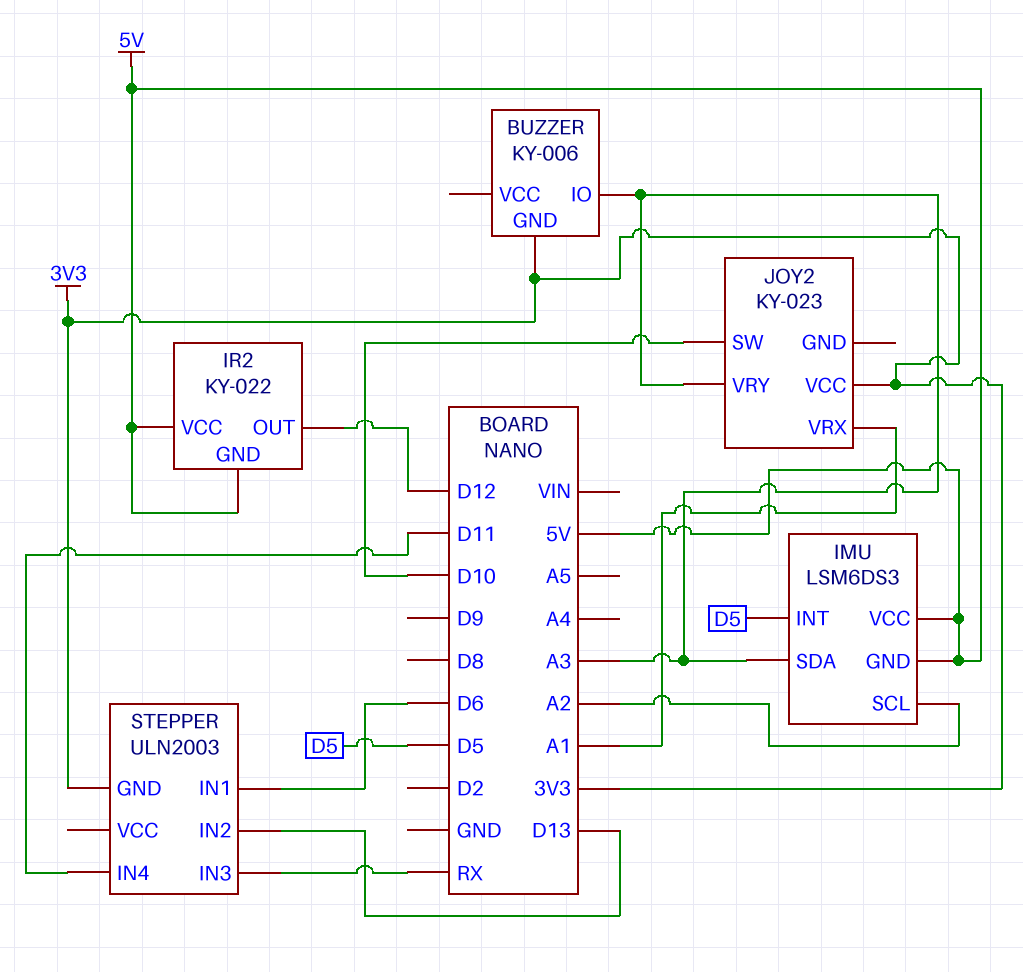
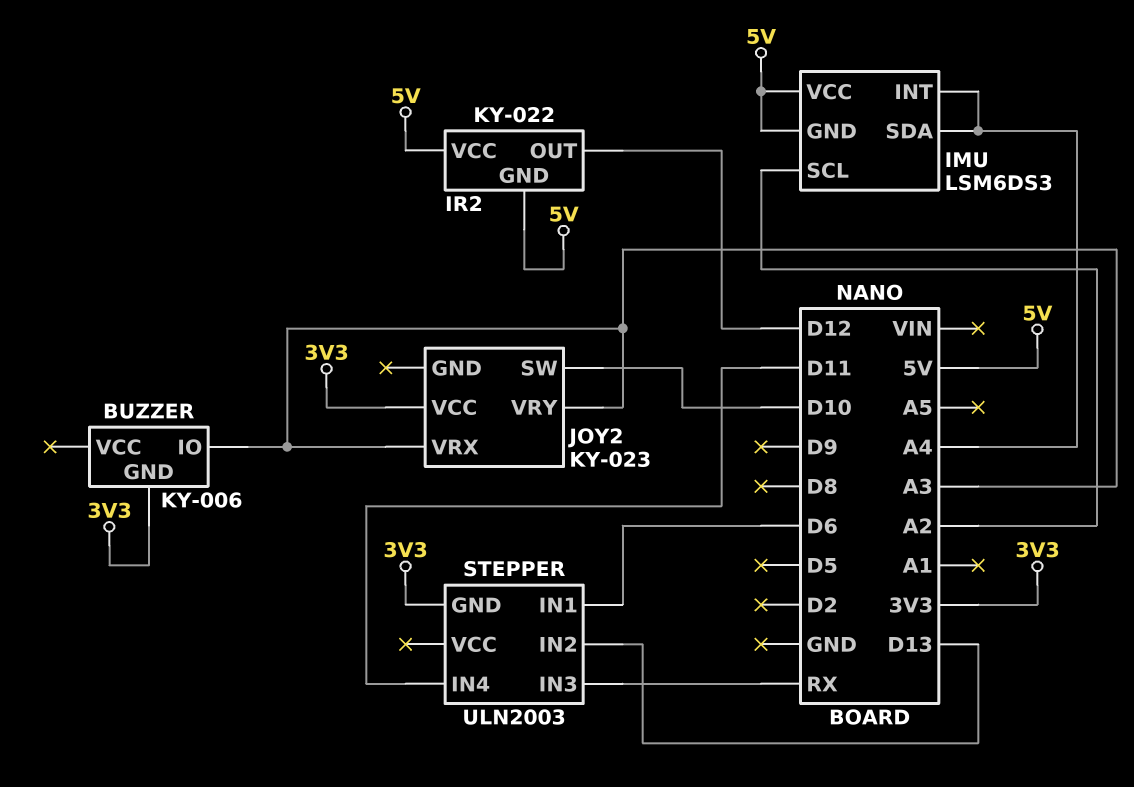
IMU pin INT: D5 -> A4
IMU pin SDA: A3 -> A4
JOY2 pin VRX: A1 -> A3

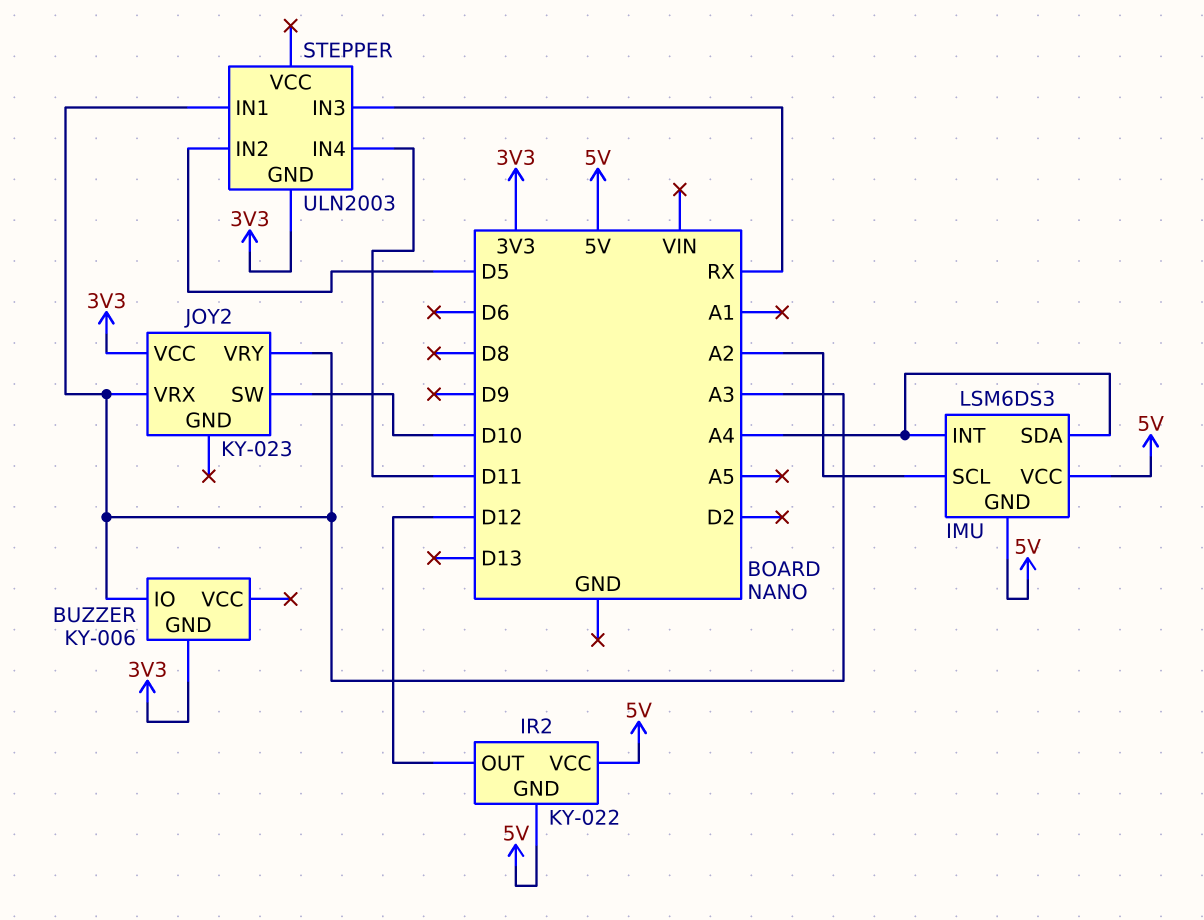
STEPPER pin IN1: D6 -> A3
STEPPER pin IN2: D13 -> D5

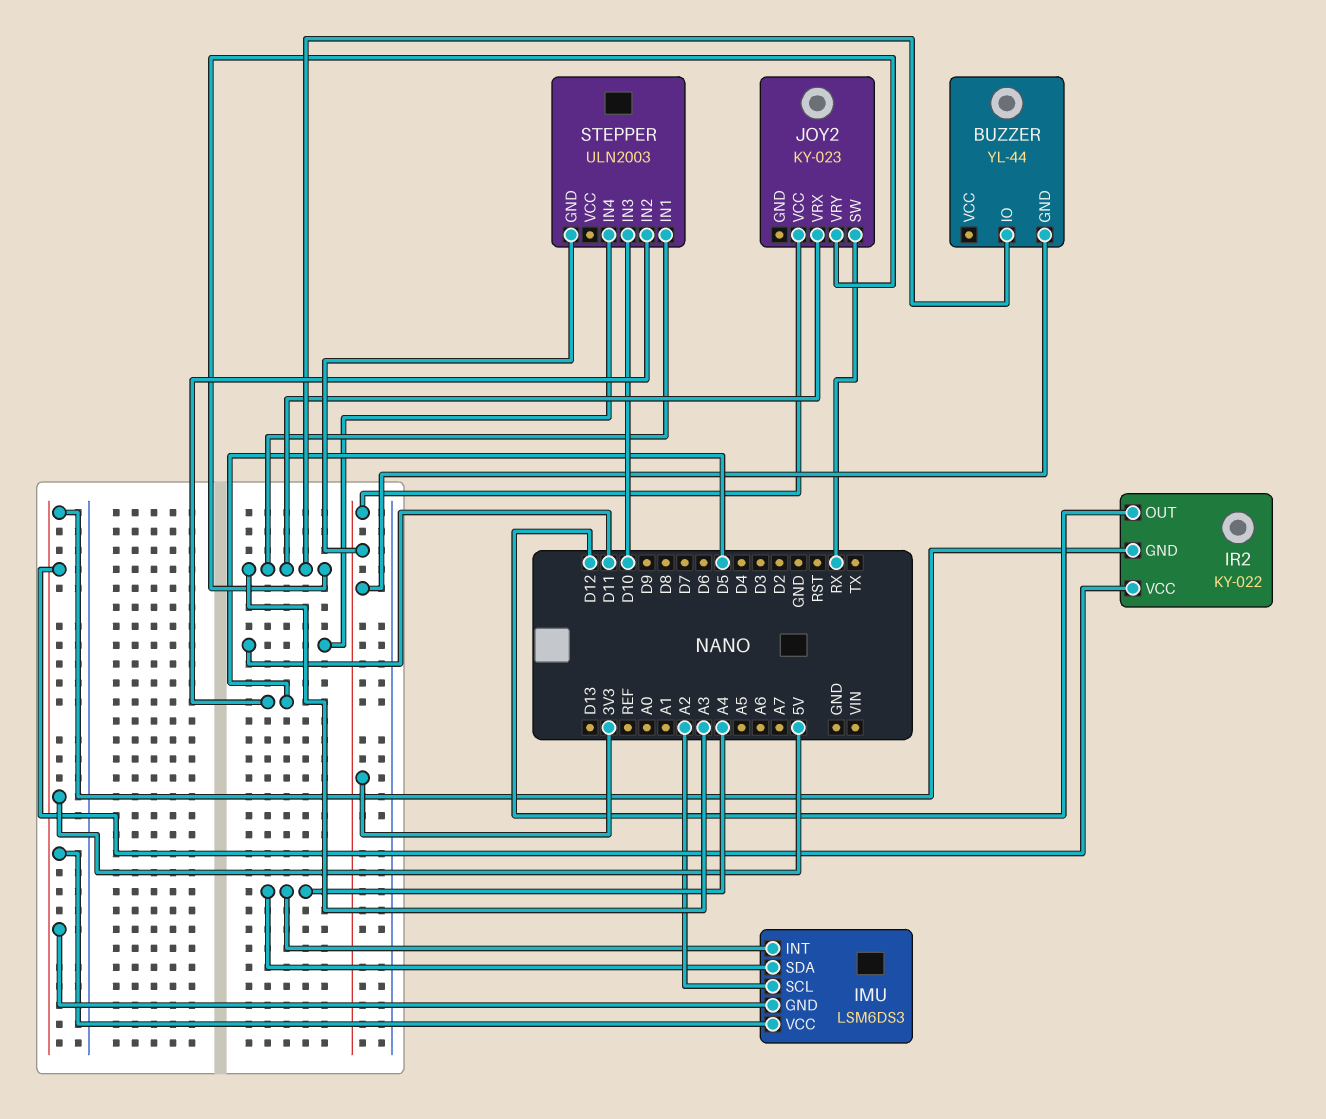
BUZZER: KY-006 -> YL-44
JOY2 pin SW: D10 -> RX
STEPPER pin IN3: RX -> D10

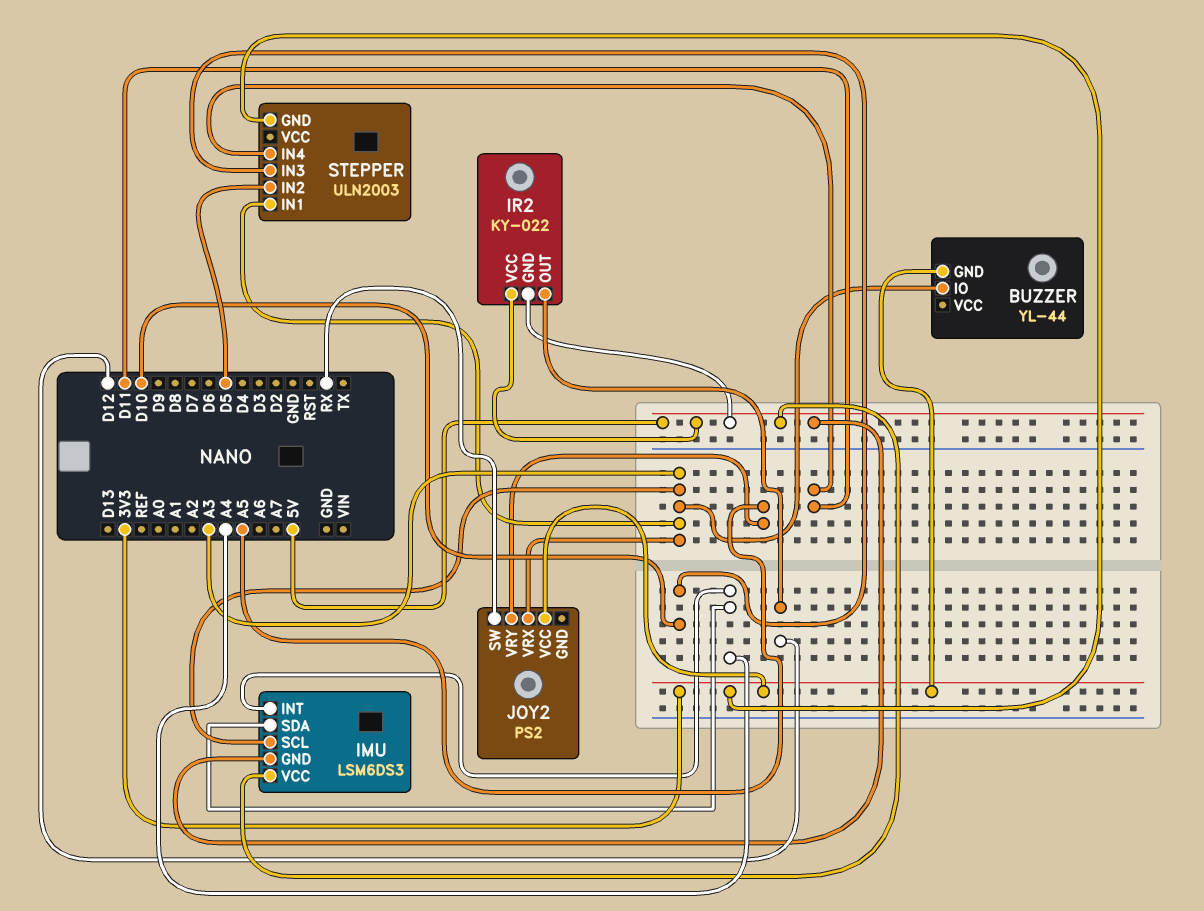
IMU pin SCL: A2 -> A3
JOY2: KY-023 -> PS2
JOY2 pin VRY: A3 -> A5

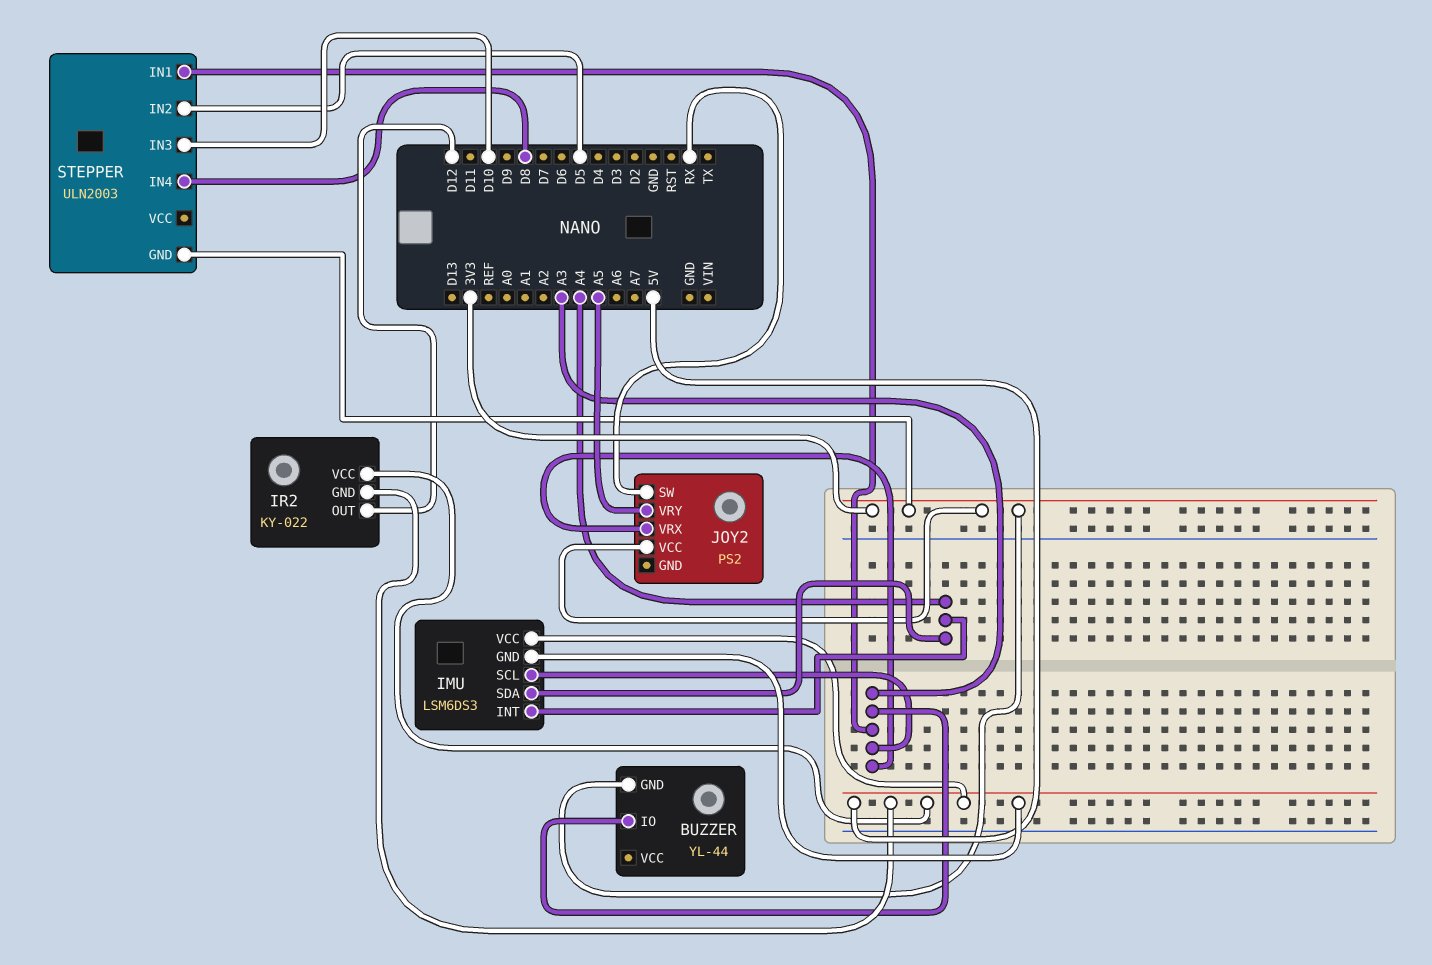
STEPPER pin IN4: D11 -> D8

